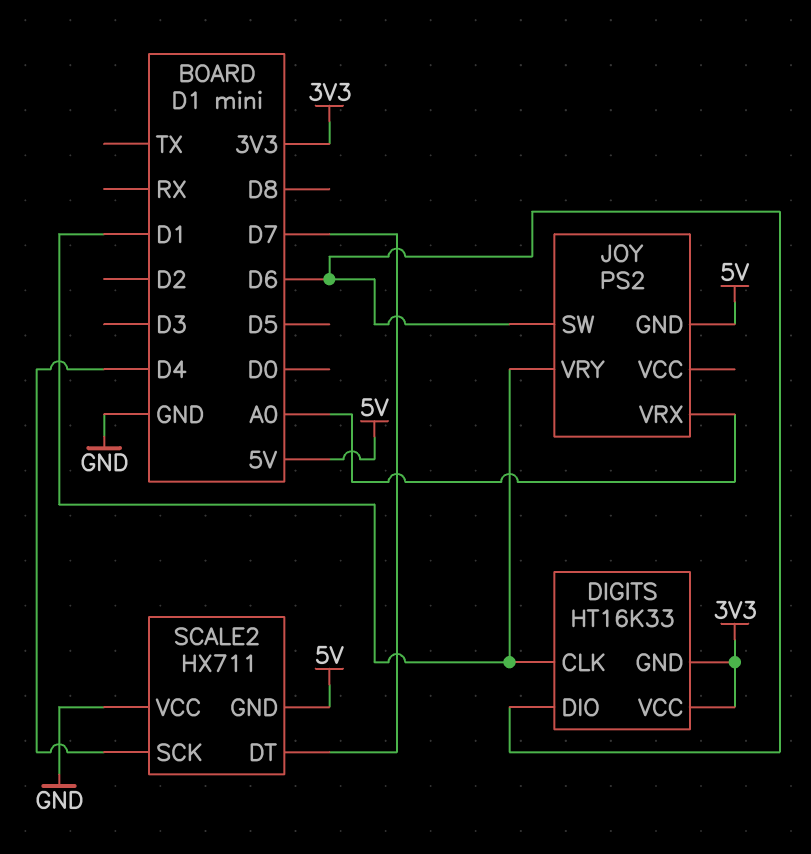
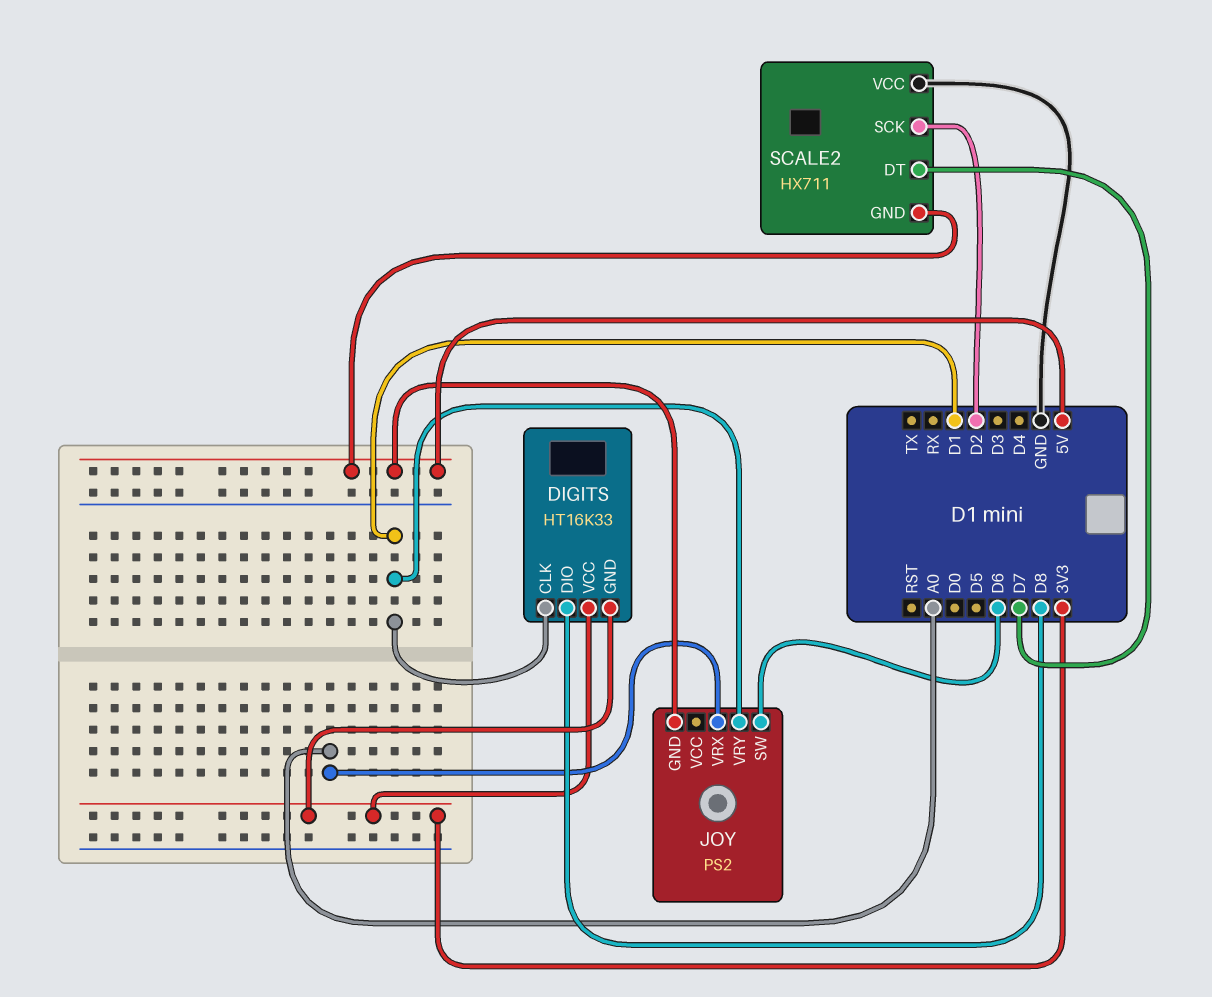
DIGITS pin DIO: D6 -> D8
SCALE2 pin SCK: D4 -> D2

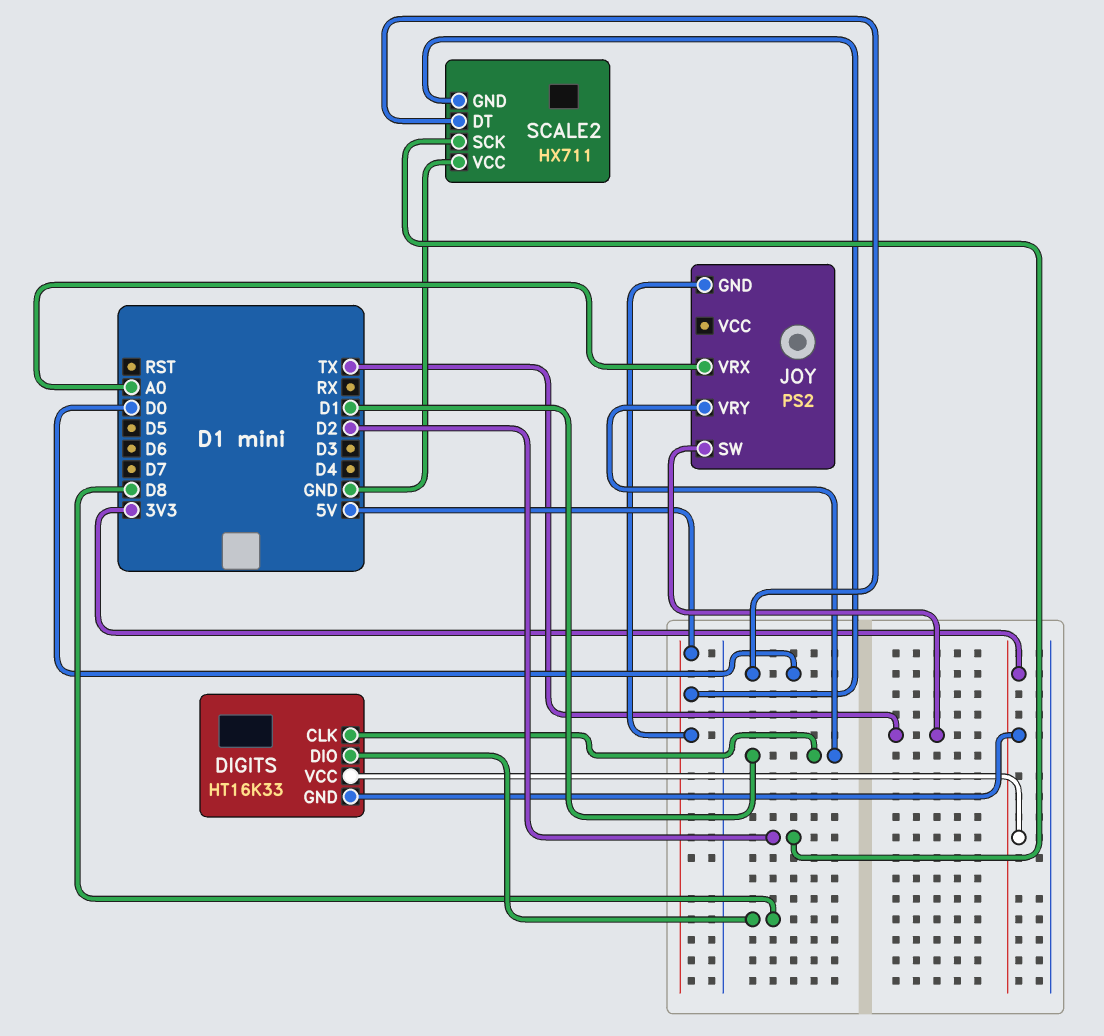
JOY pin SW: D6 -> TX
SCALE2 pin DT: D7 -> D0

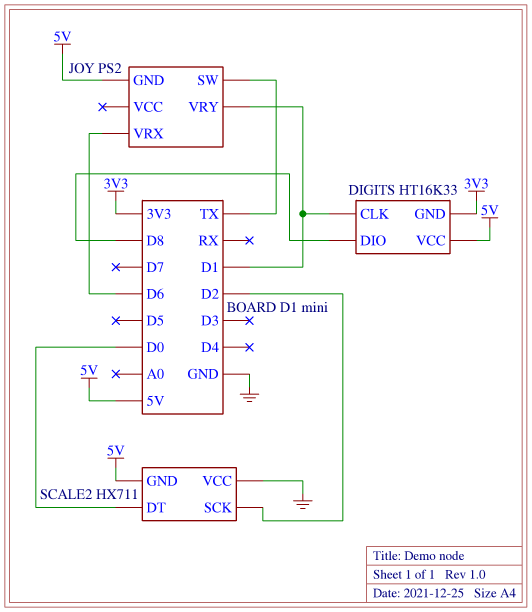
DIGITS pin VCC: 3V3 -> 5V
JOY pin VRX: A0 -> D6

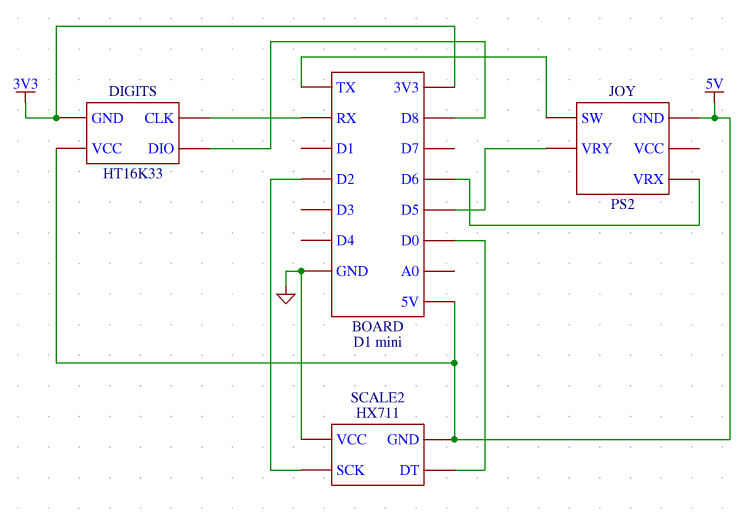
DIGITS pin CLK: D1 -> RX
JOY pin VRY: D1 -> D5

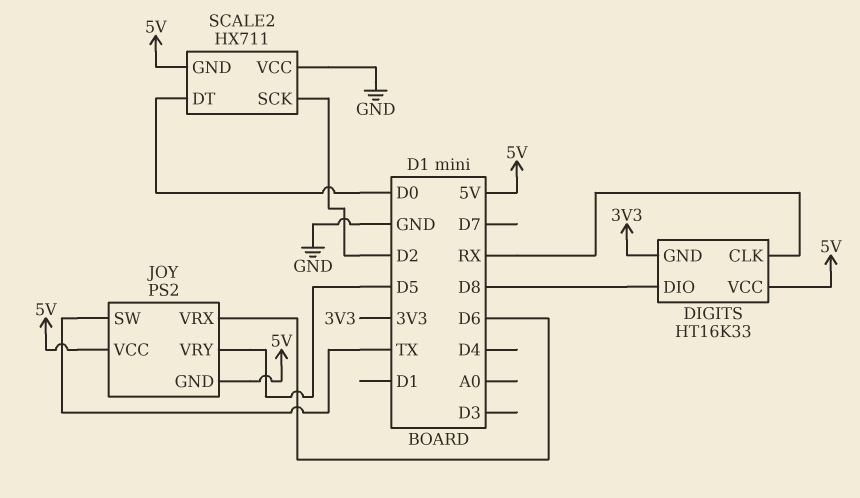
JOY pin VCC: none -> 5V

